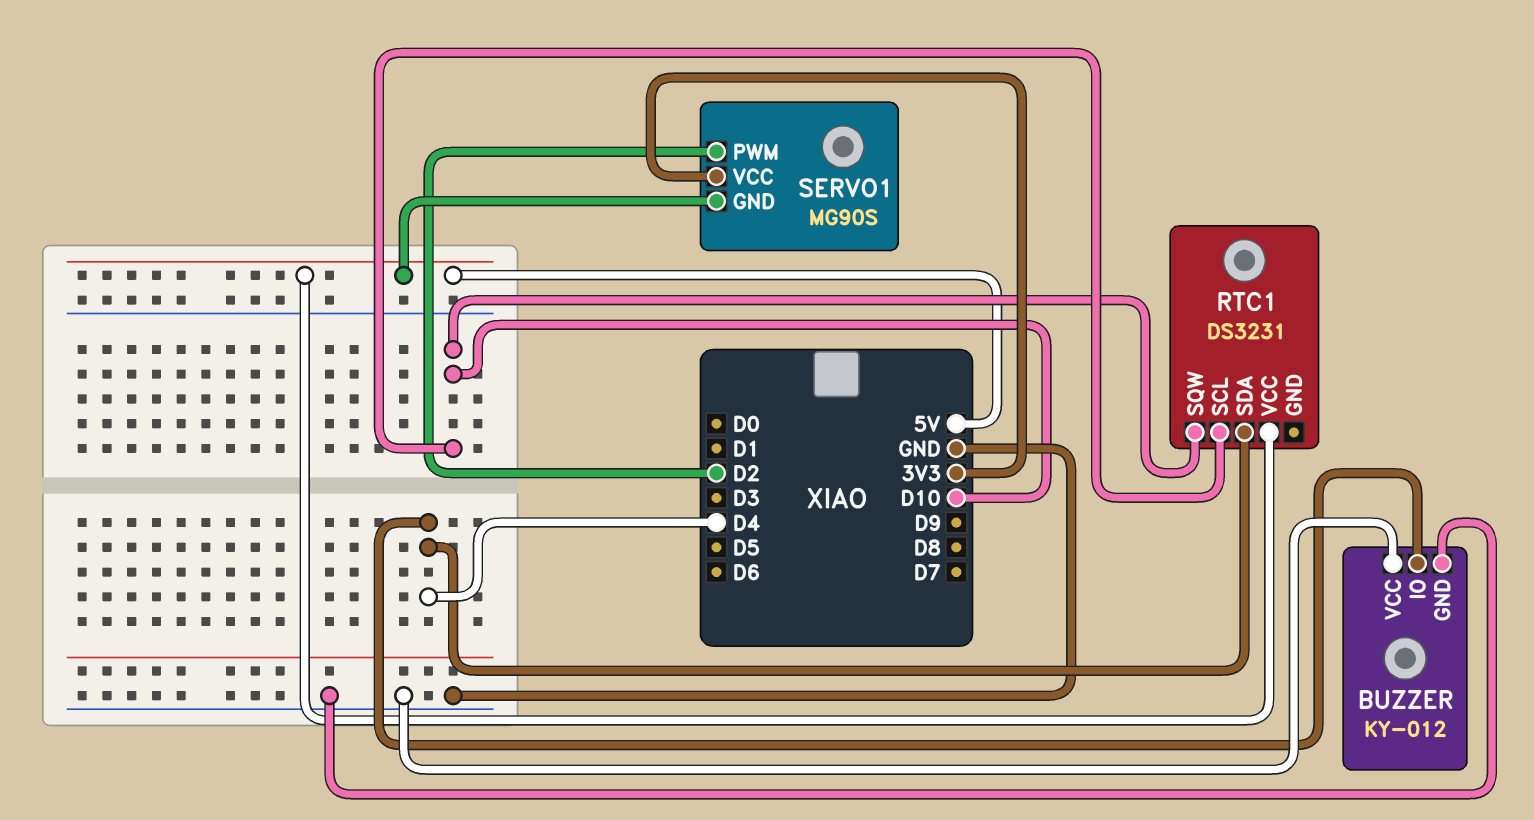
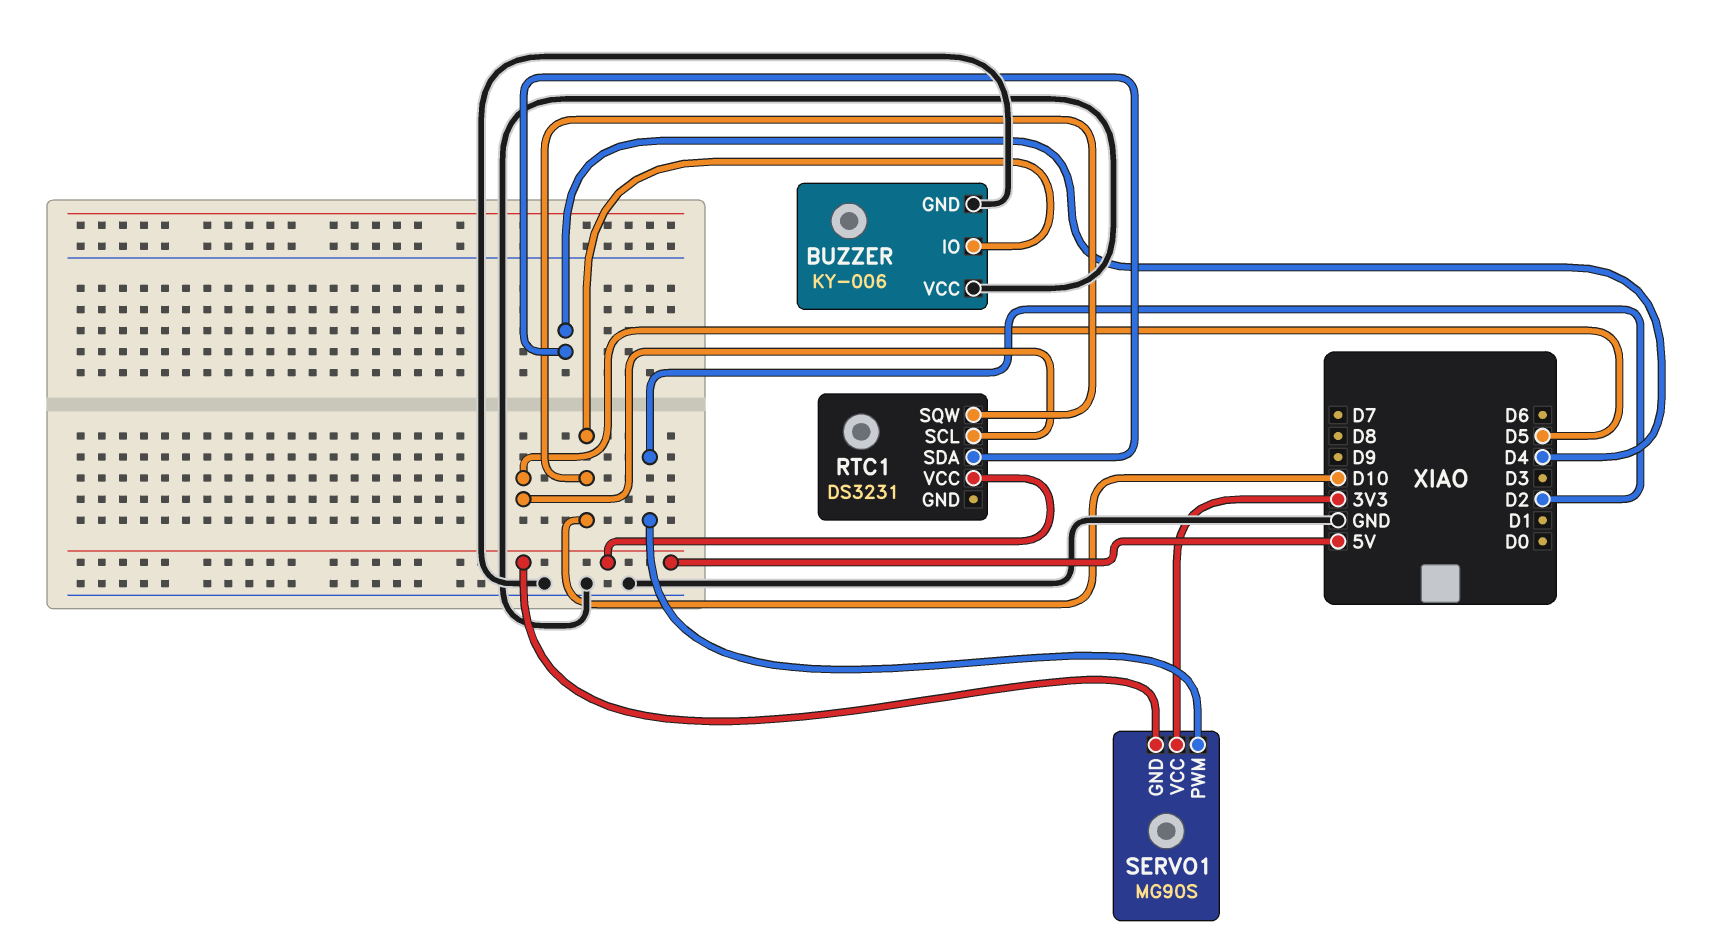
BUZZER: KY-012 -> KY-006
BUZZER pin IO: D4 -> D10
RTC1 pin SCL: D10 -> D5

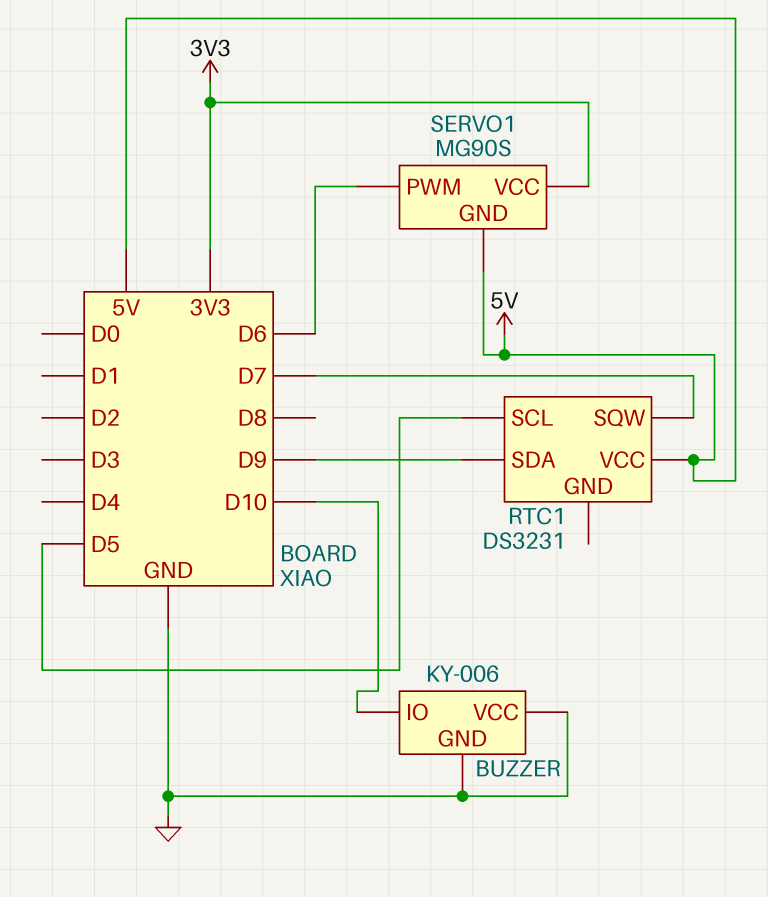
RTC1 pin SDA: D4 -> D9
RTC1 pin SQW: D10 -> D7
SERVO1 pin PWM: D2 -> D6

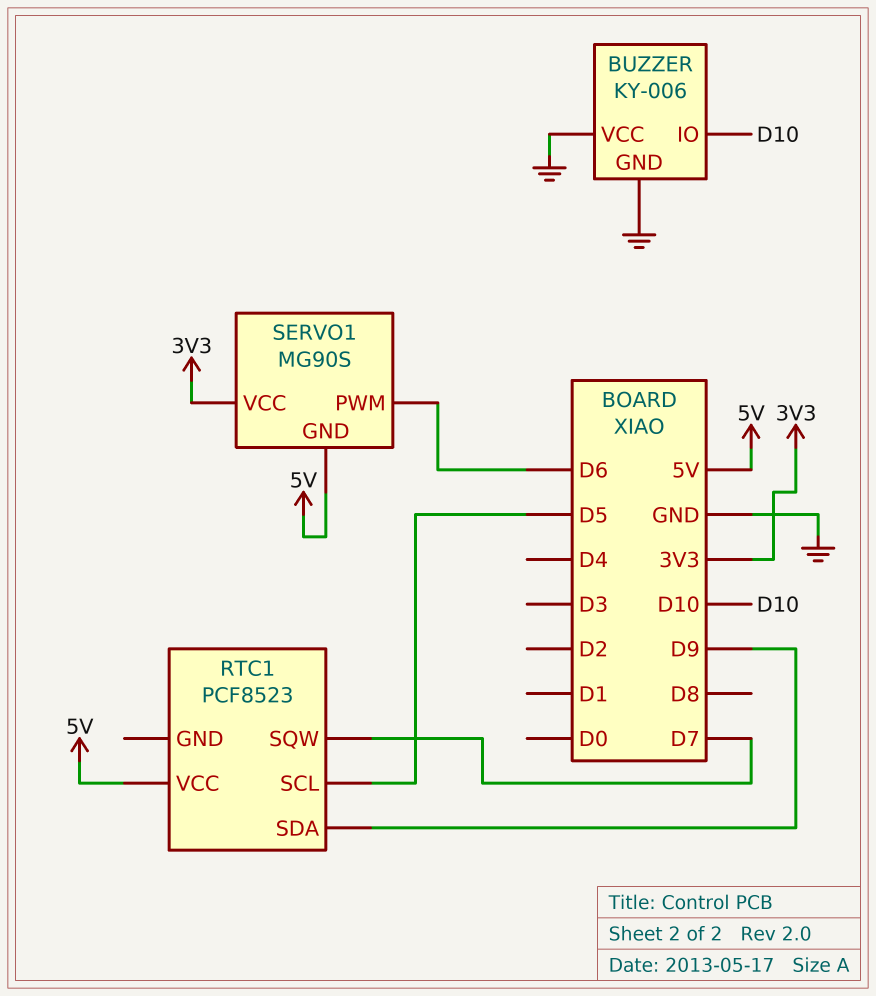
RTC1: DS3231 -> PCF8523

